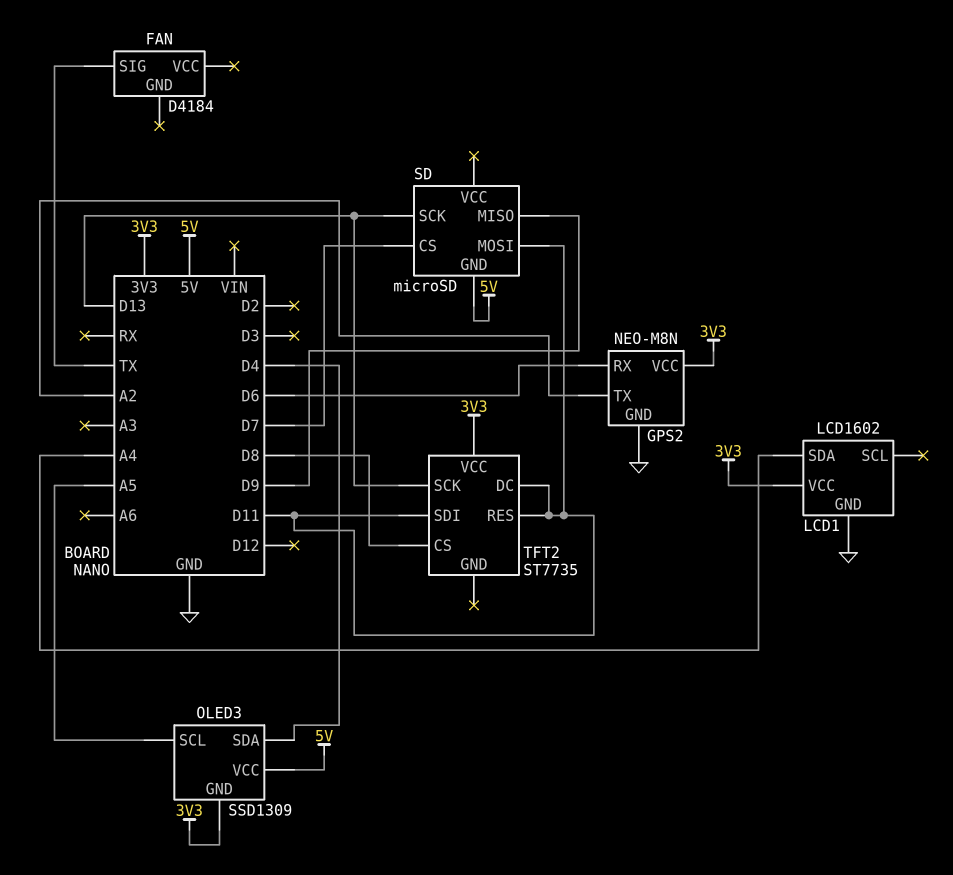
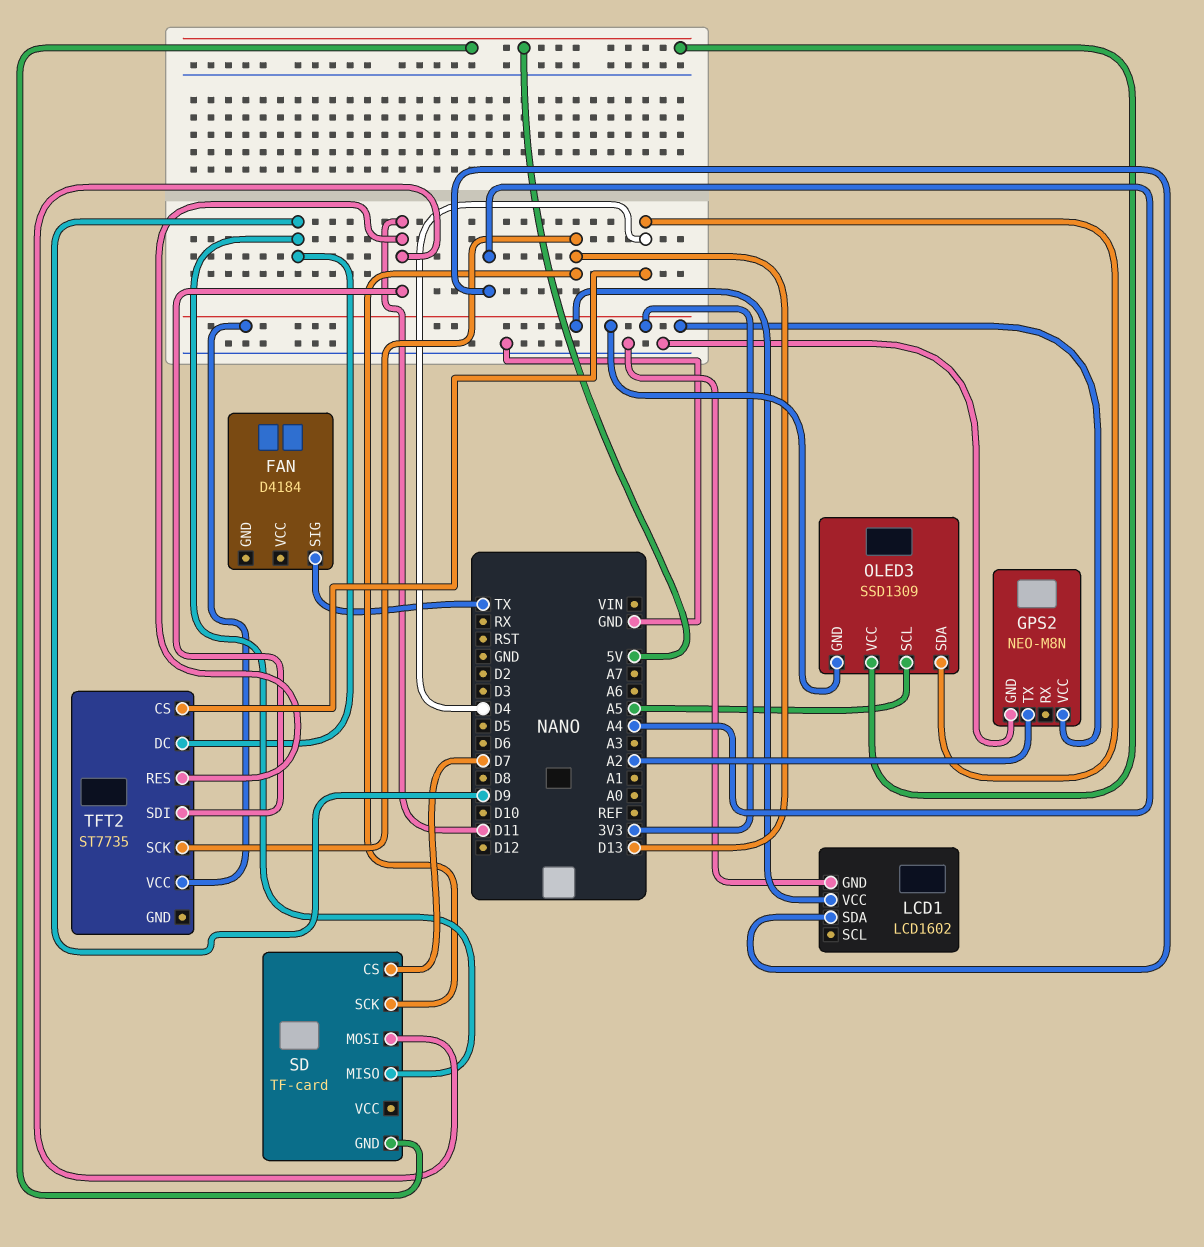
GPS2 pin RX: D6 -> none
SD: microSD -> TF-card
TFT2 pin CS: D8 -> D4
TFT2 pin DC: D11 -> D9

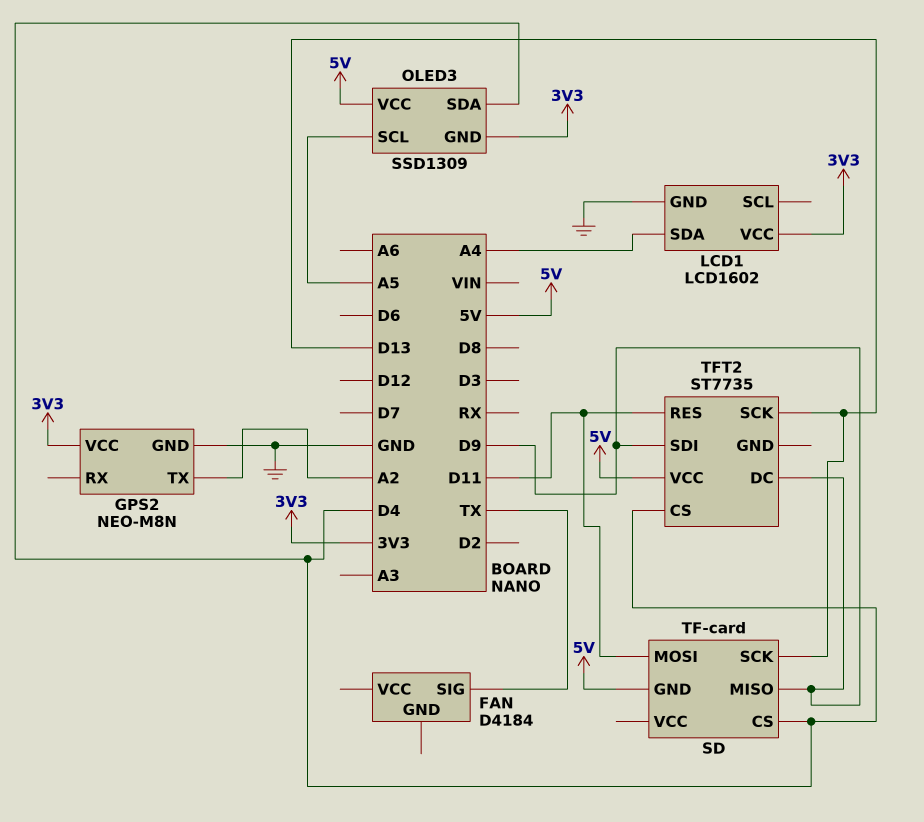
SD pin CS: D7 -> D4
TFT2 pin SDI: D11 -> D9
TFT2 pin VCC: 3V3 -> 5V

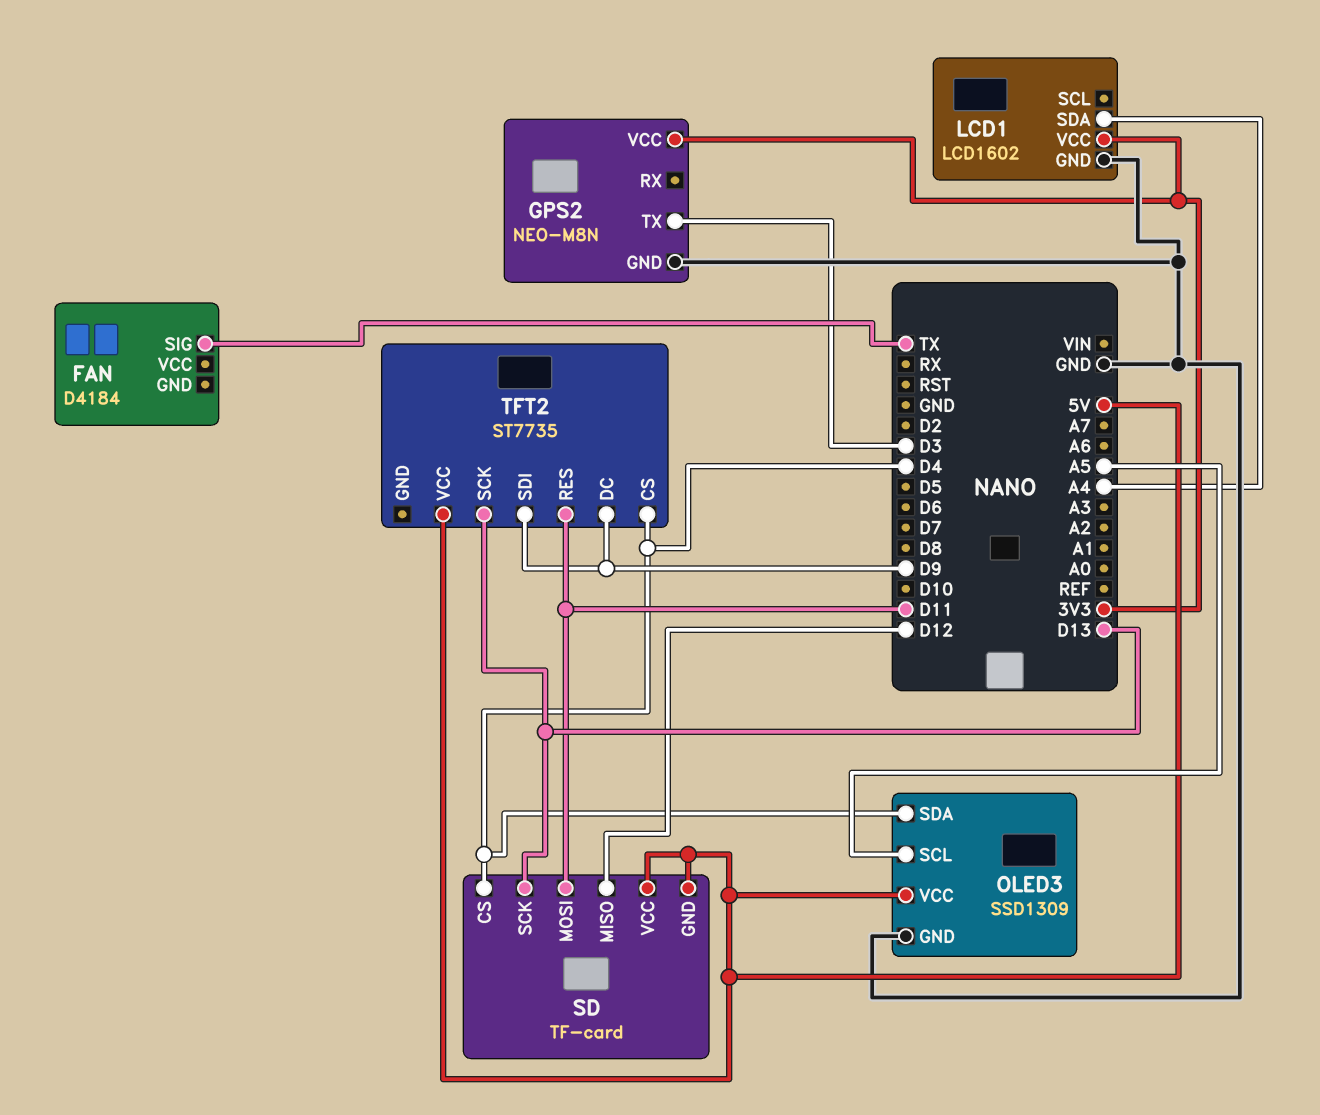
GPS2 pin TX: A2 -> D3
OLED3 pin GND: 3V3 -> GND
SD pin MISO: D9 -> D12
SD pin VCC: none -> 5V

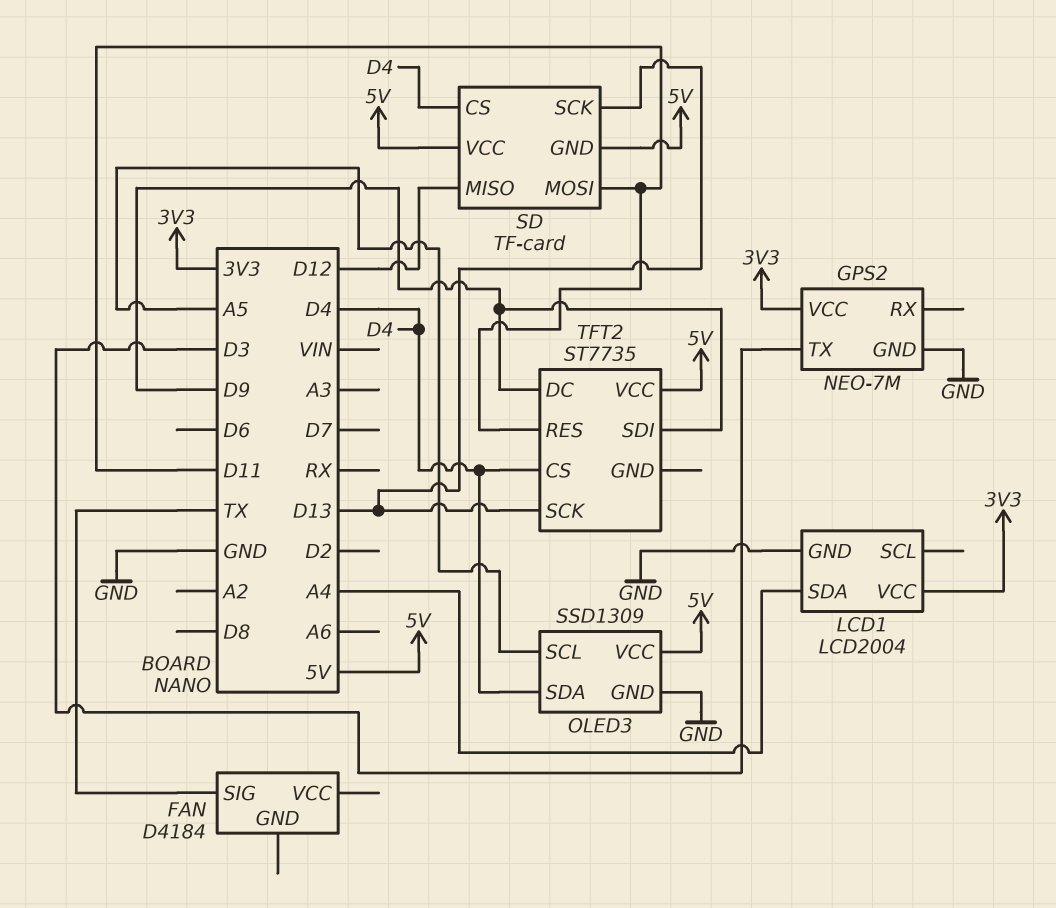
GPS2: NEO-M8N -> NEO-7M
LCD1: LCD1602 -> LCD2004

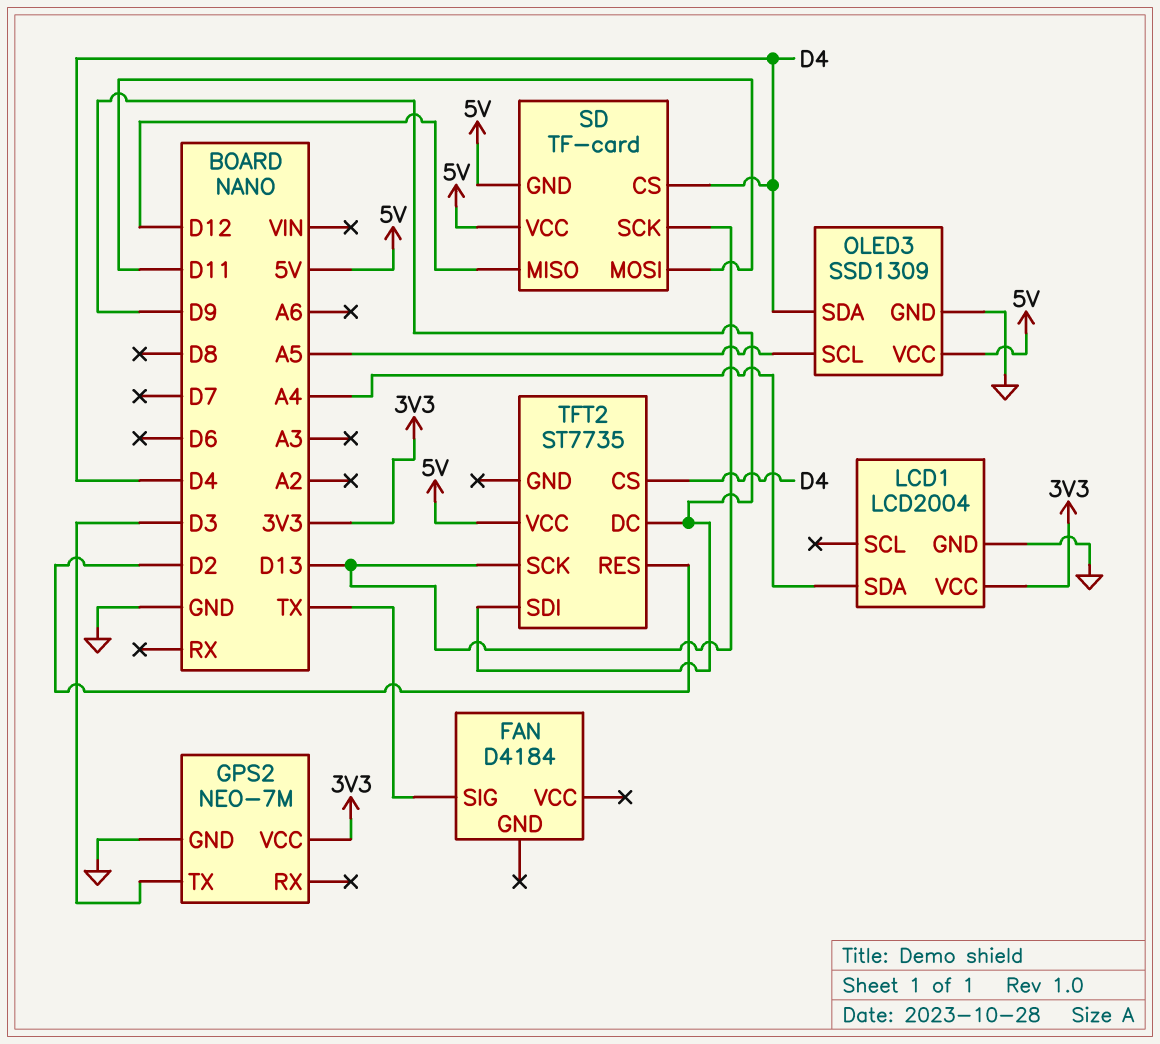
TFT2 pin RES: D11 -> D2

